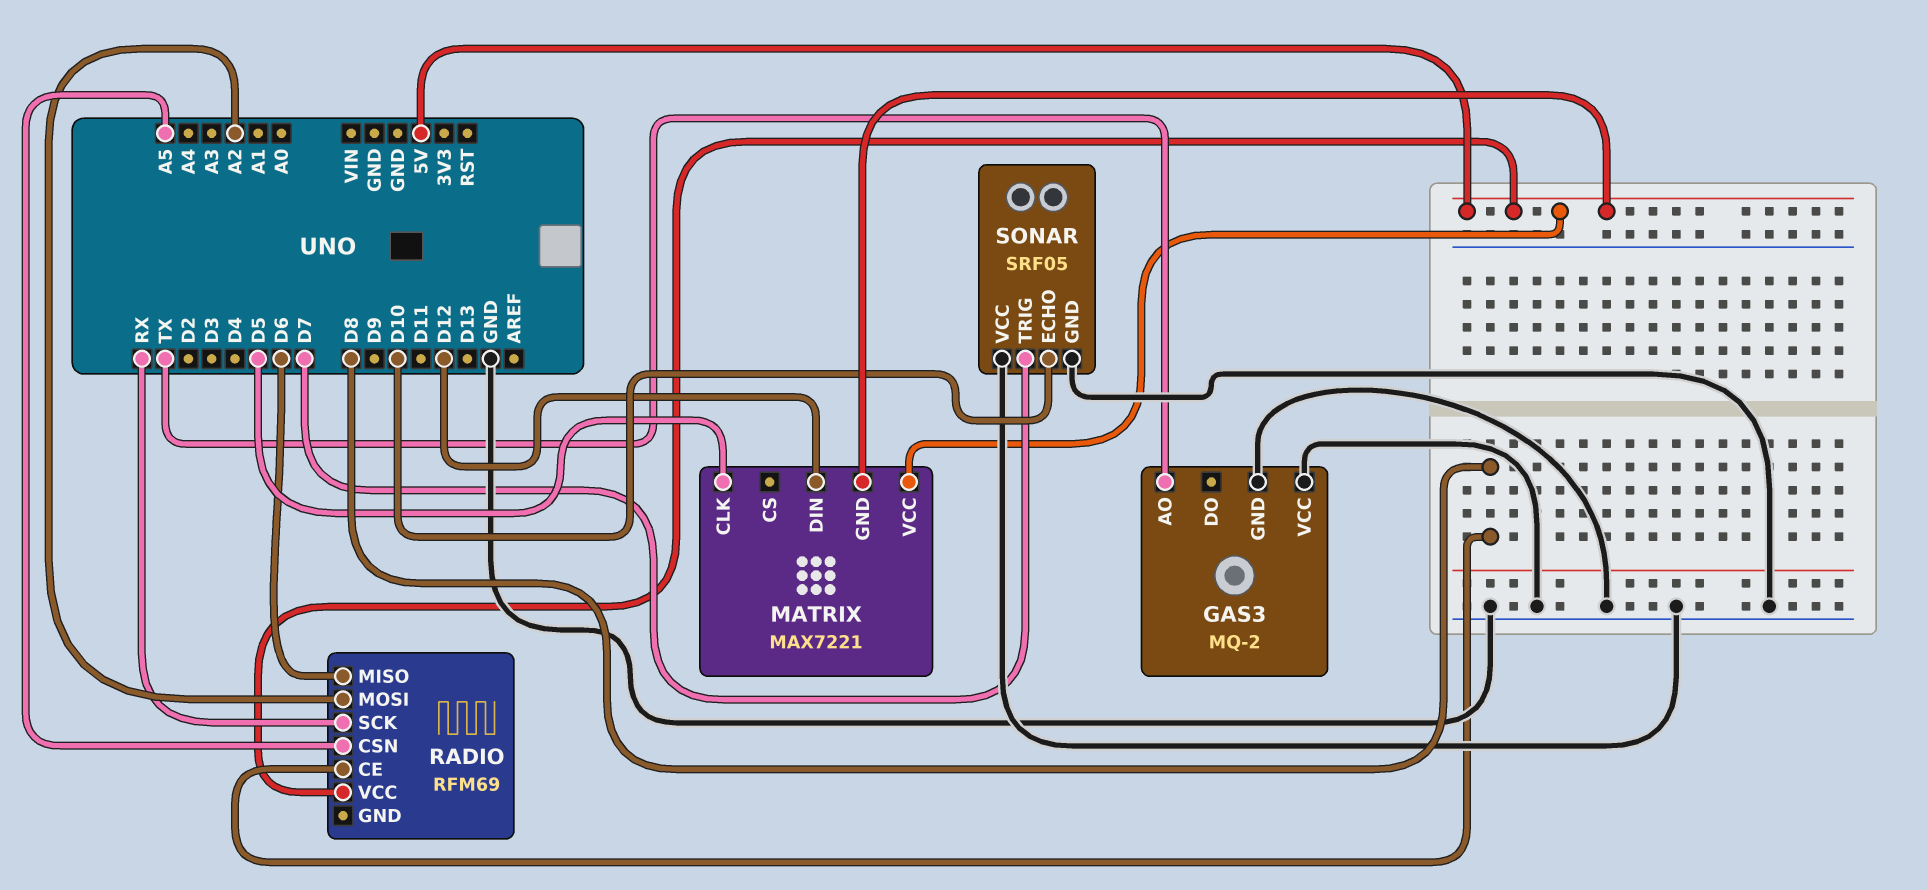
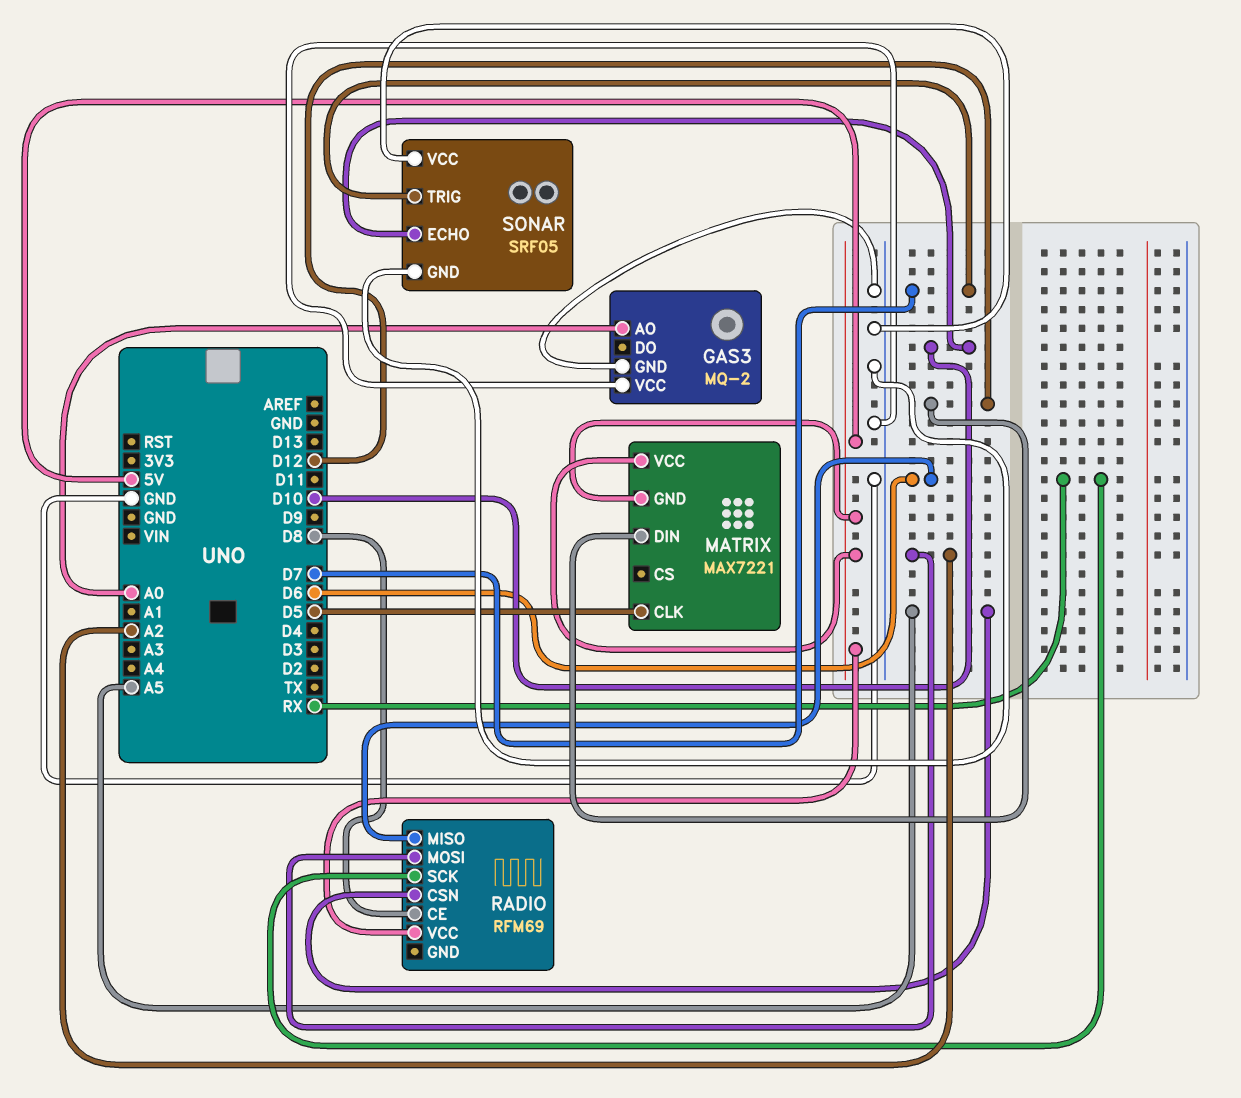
GAS3 pin AO: TX -> A0

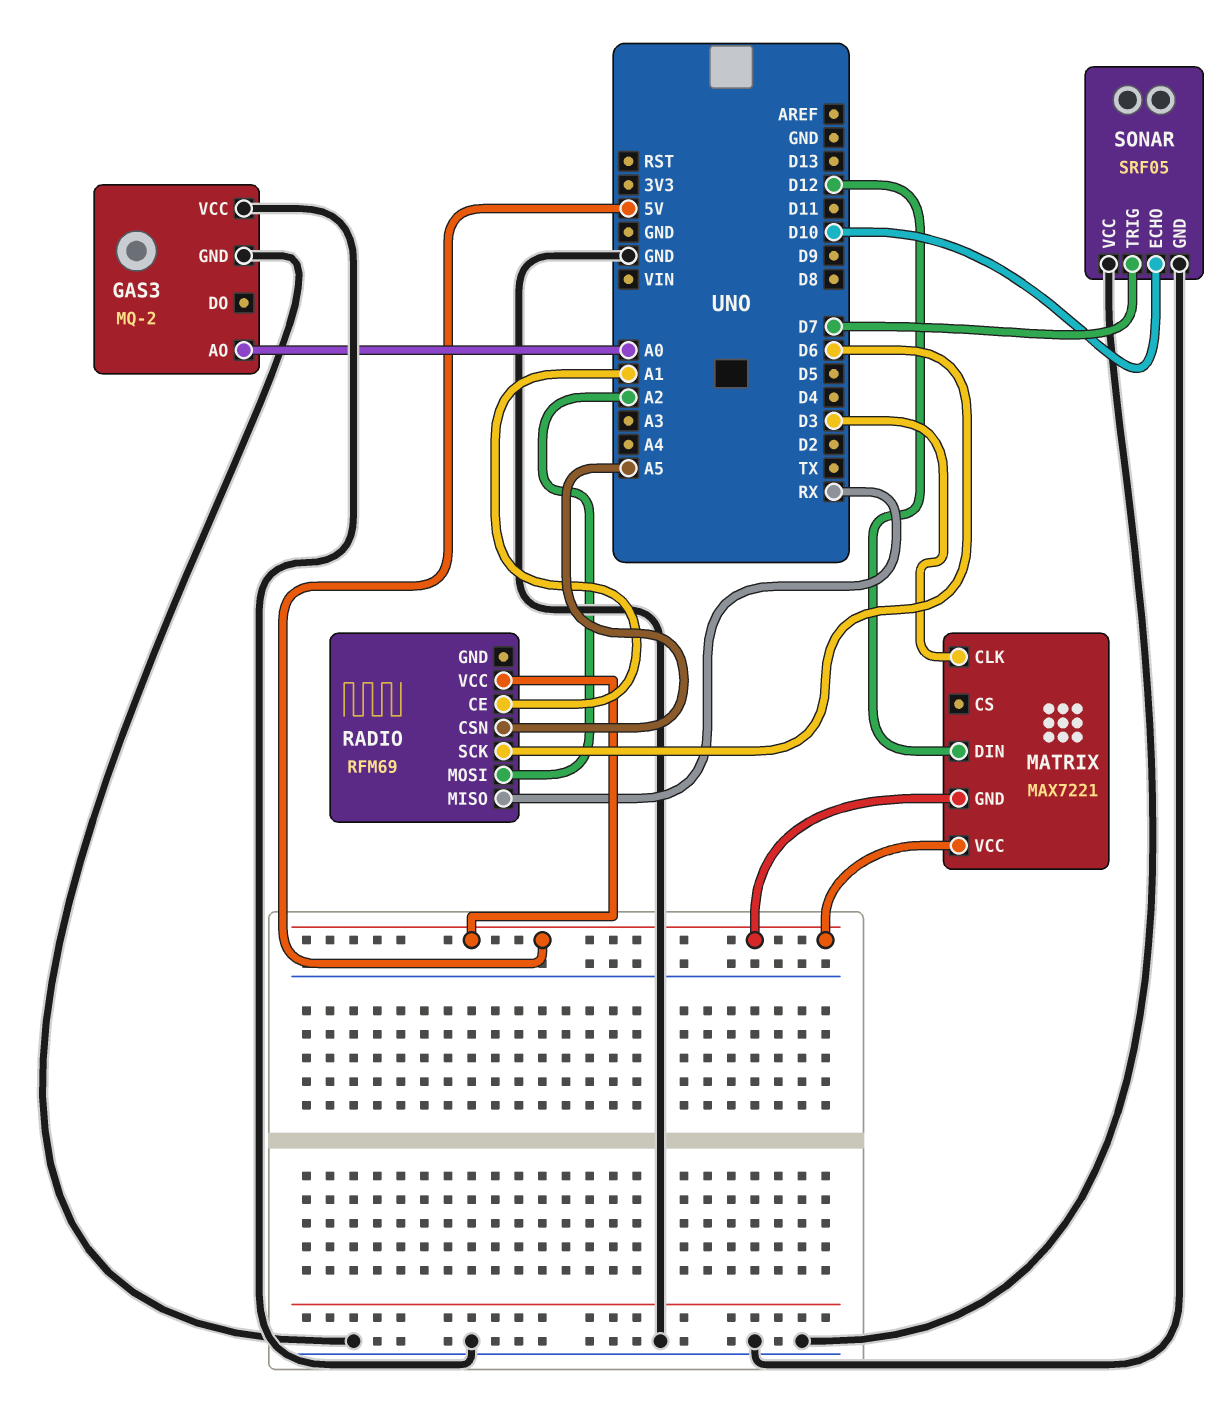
MATRIX pin CLK: D5 -> D3
RADIO pin CE: D8 -> A1
RADIO pin MISO: D6 -> RX
RADIO pin SCK: RX -> D6

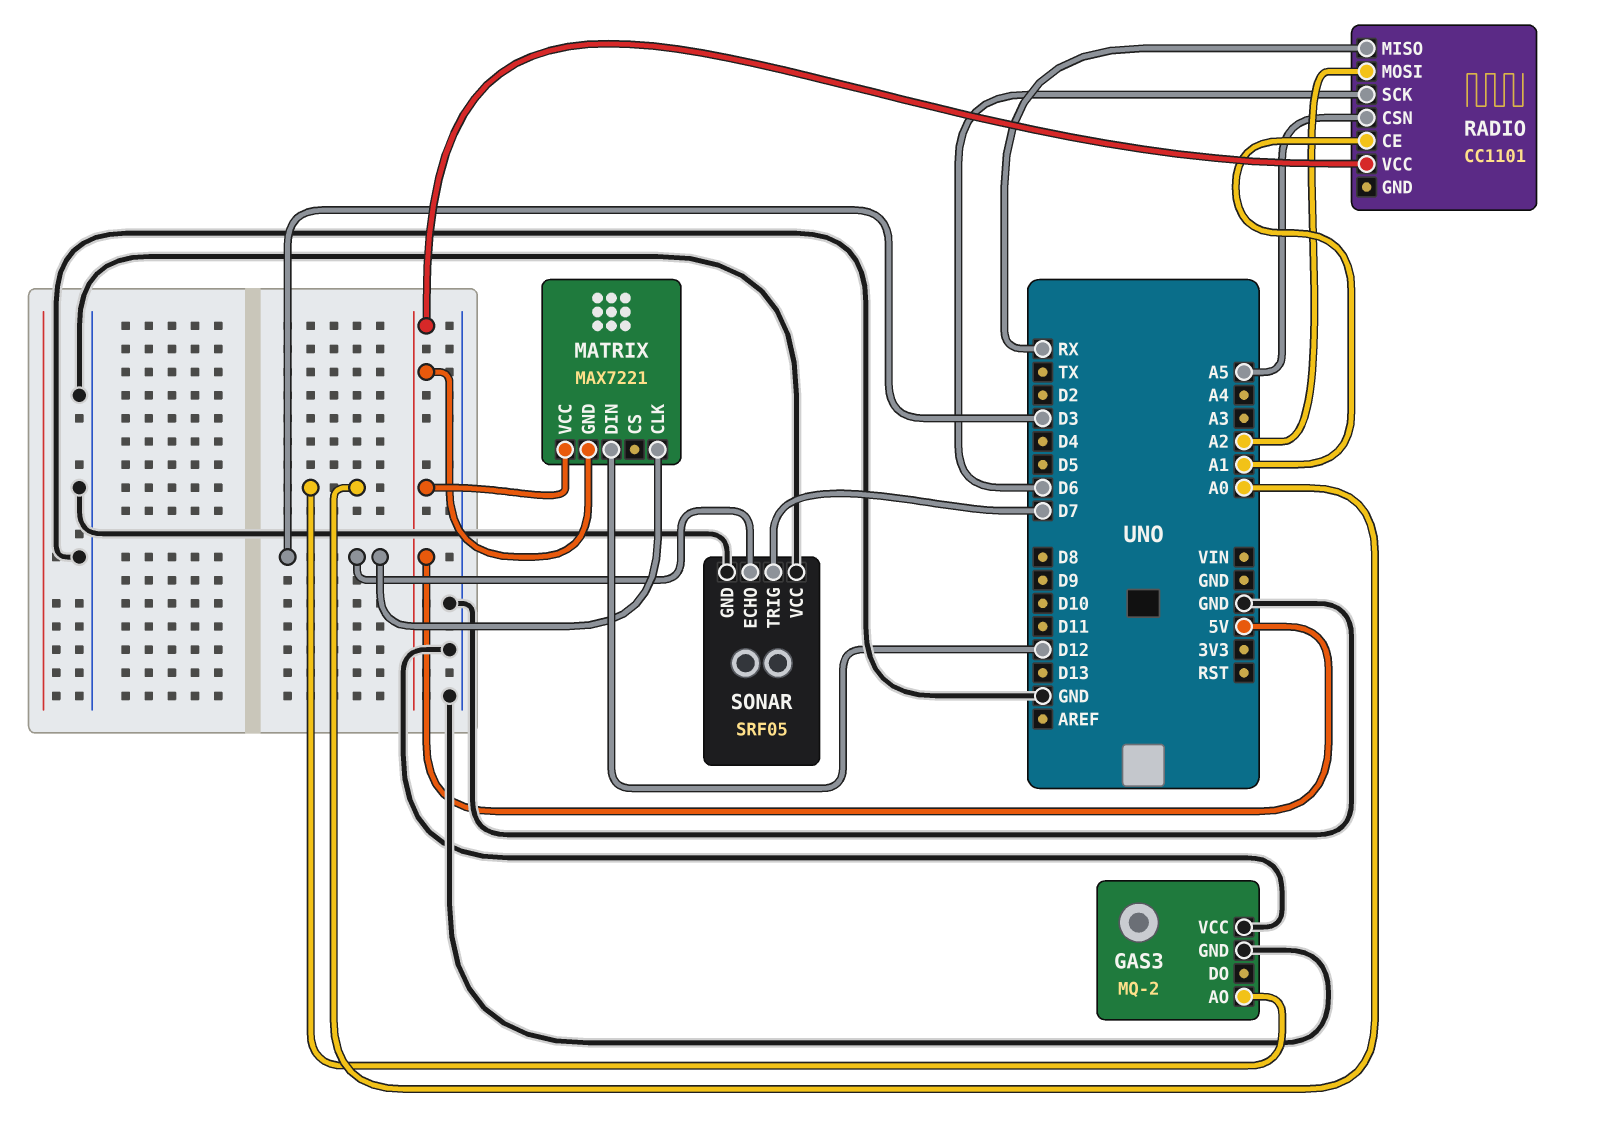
RADIO: RFM69 -> CC1101
SONAR pin ECHO: D10 -> D3

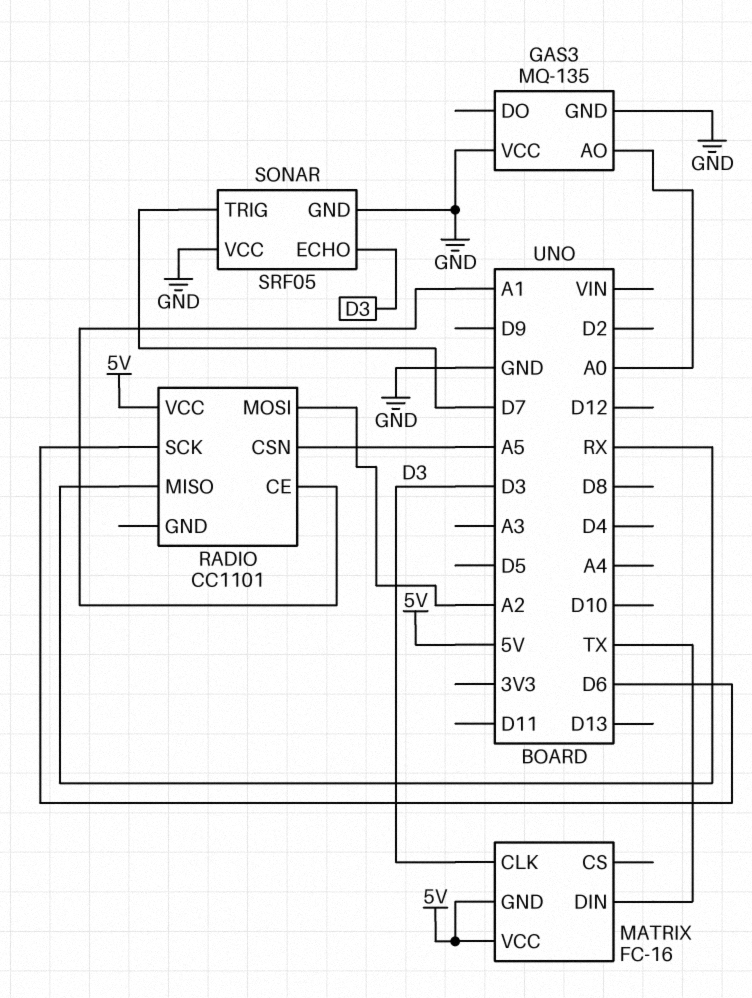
GAS3: MQ-2 -> MQ-135
MATRIX: MAX7221 -> FC-16
MATRIX pin DIN: D12 -> TX

